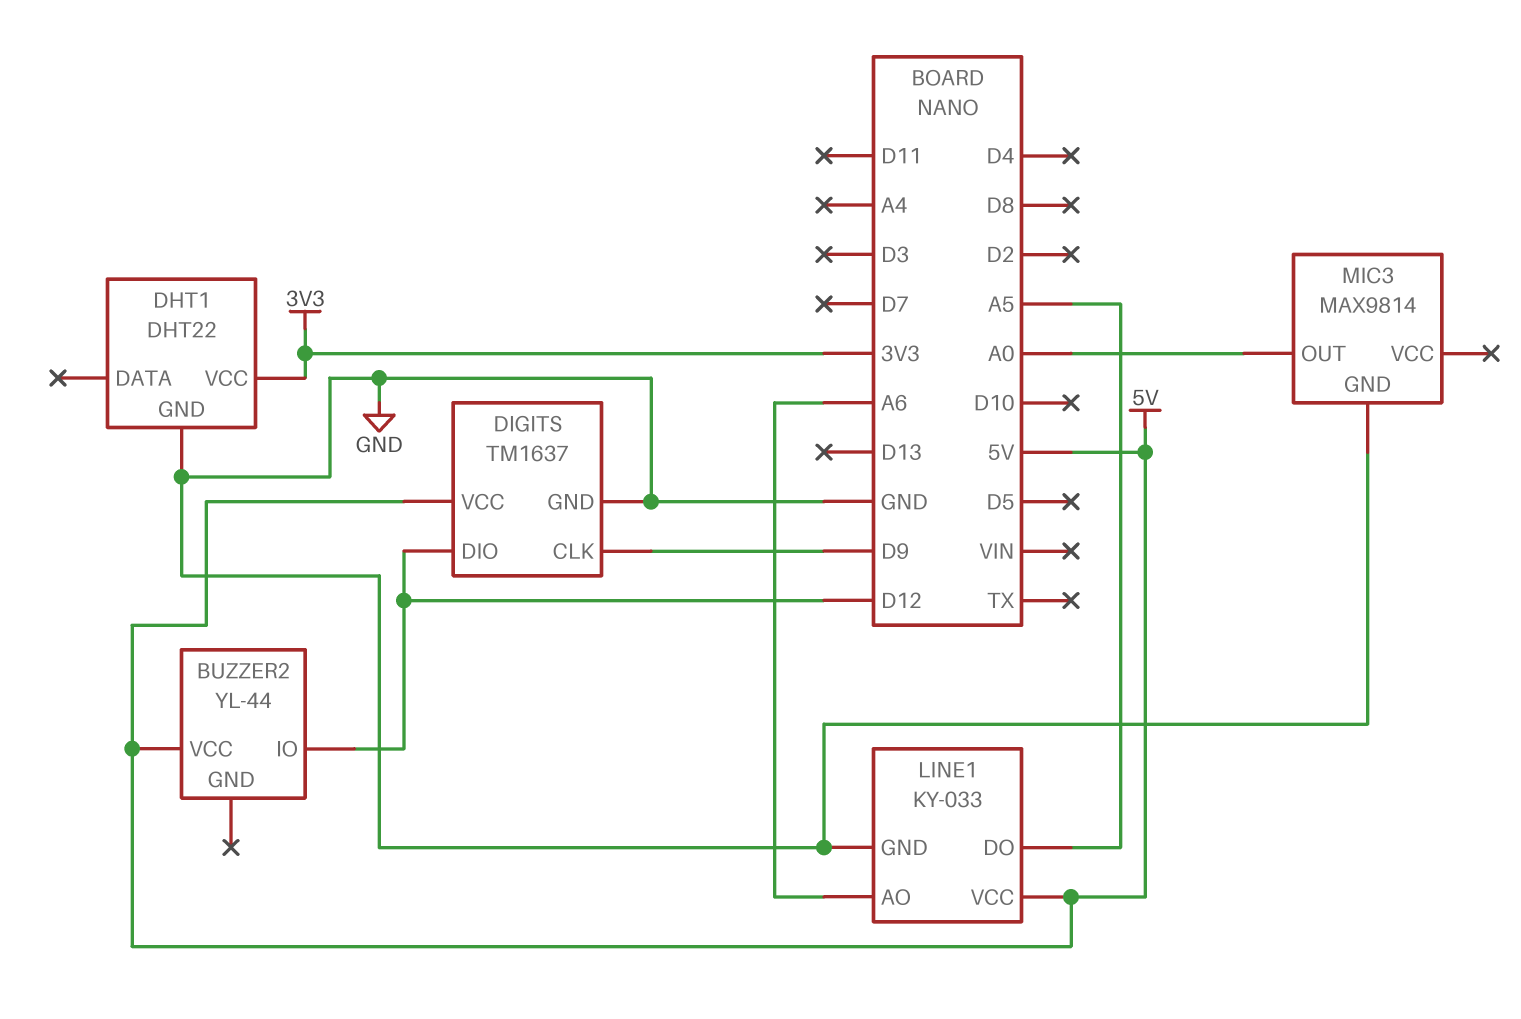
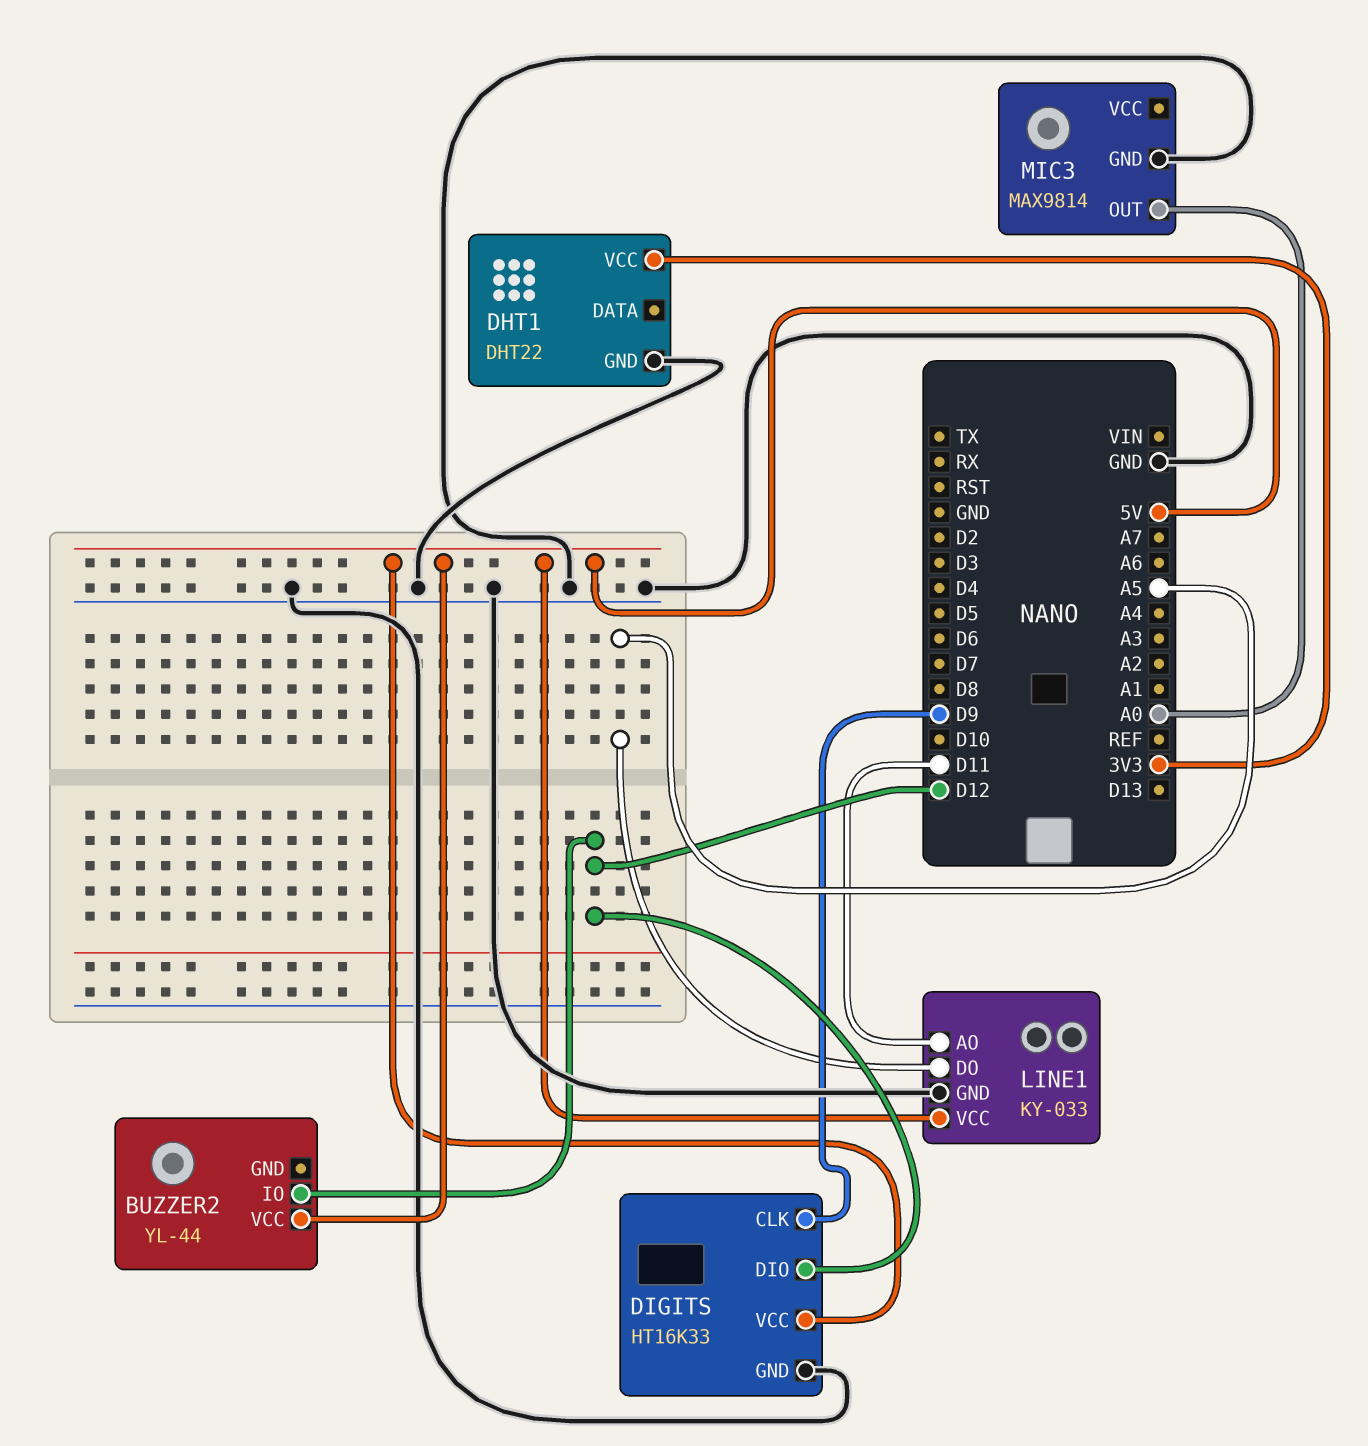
DIGITS: TM1637 -> HT16K33
LINE1 pin AO: A6 -> D11

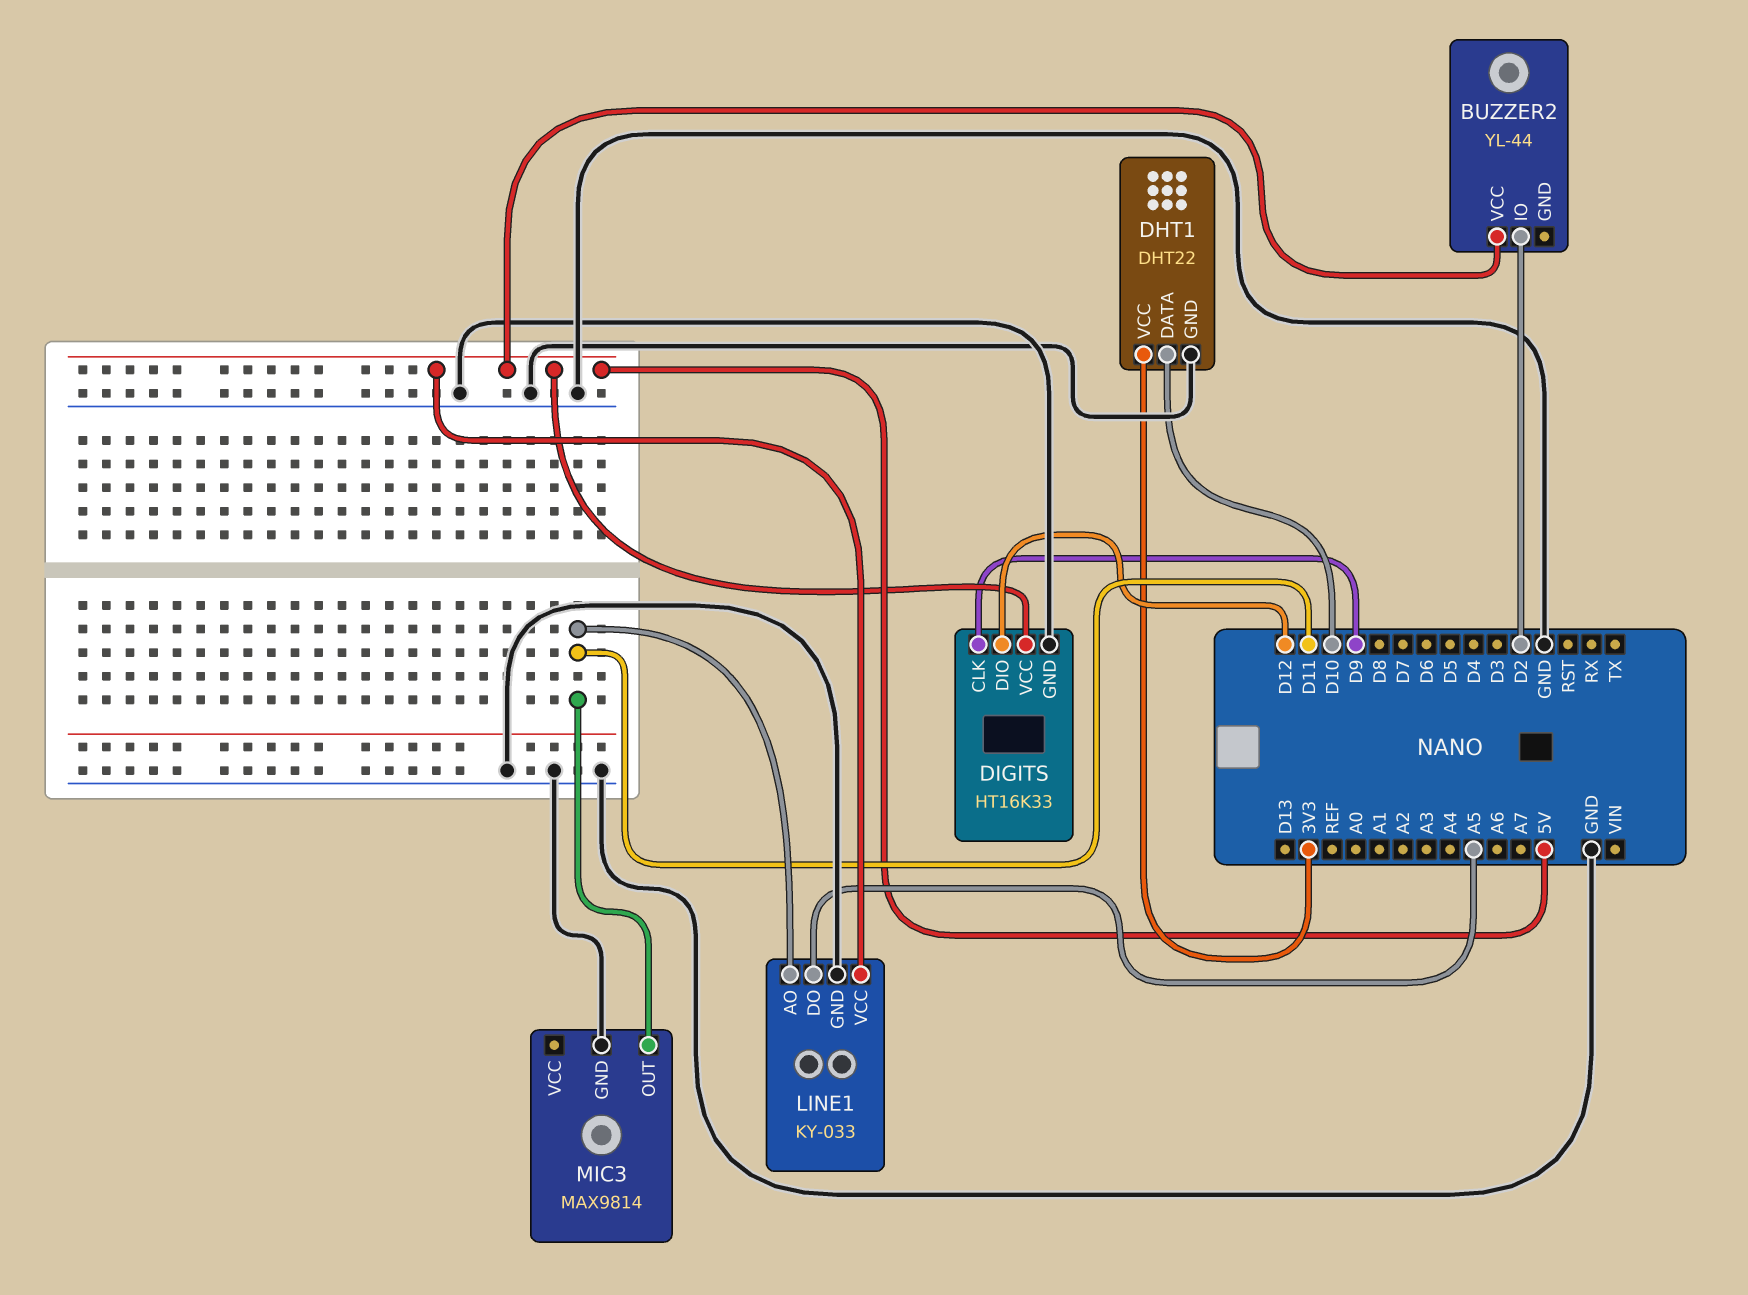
BUZZER2 pin IO: D12 -> D2
DHT1 pin DATA: none -> D10
MIC3 pin OUT: A0 -> D11

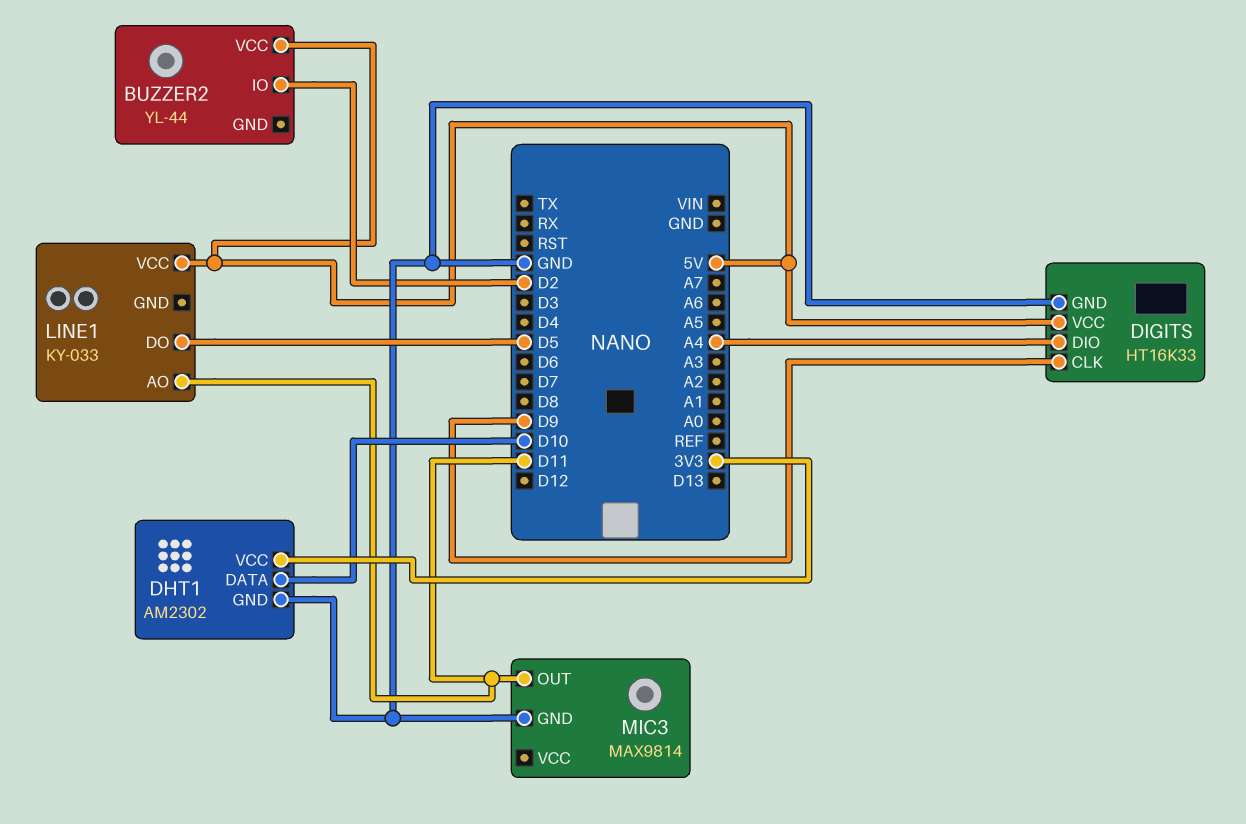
DHT1: DHT22 -> AM2302
DIGITS pin DIO: D12 -> A4
LINE1 pin DO: A5 -> D5
LINE1 pin GND: GND -> none

